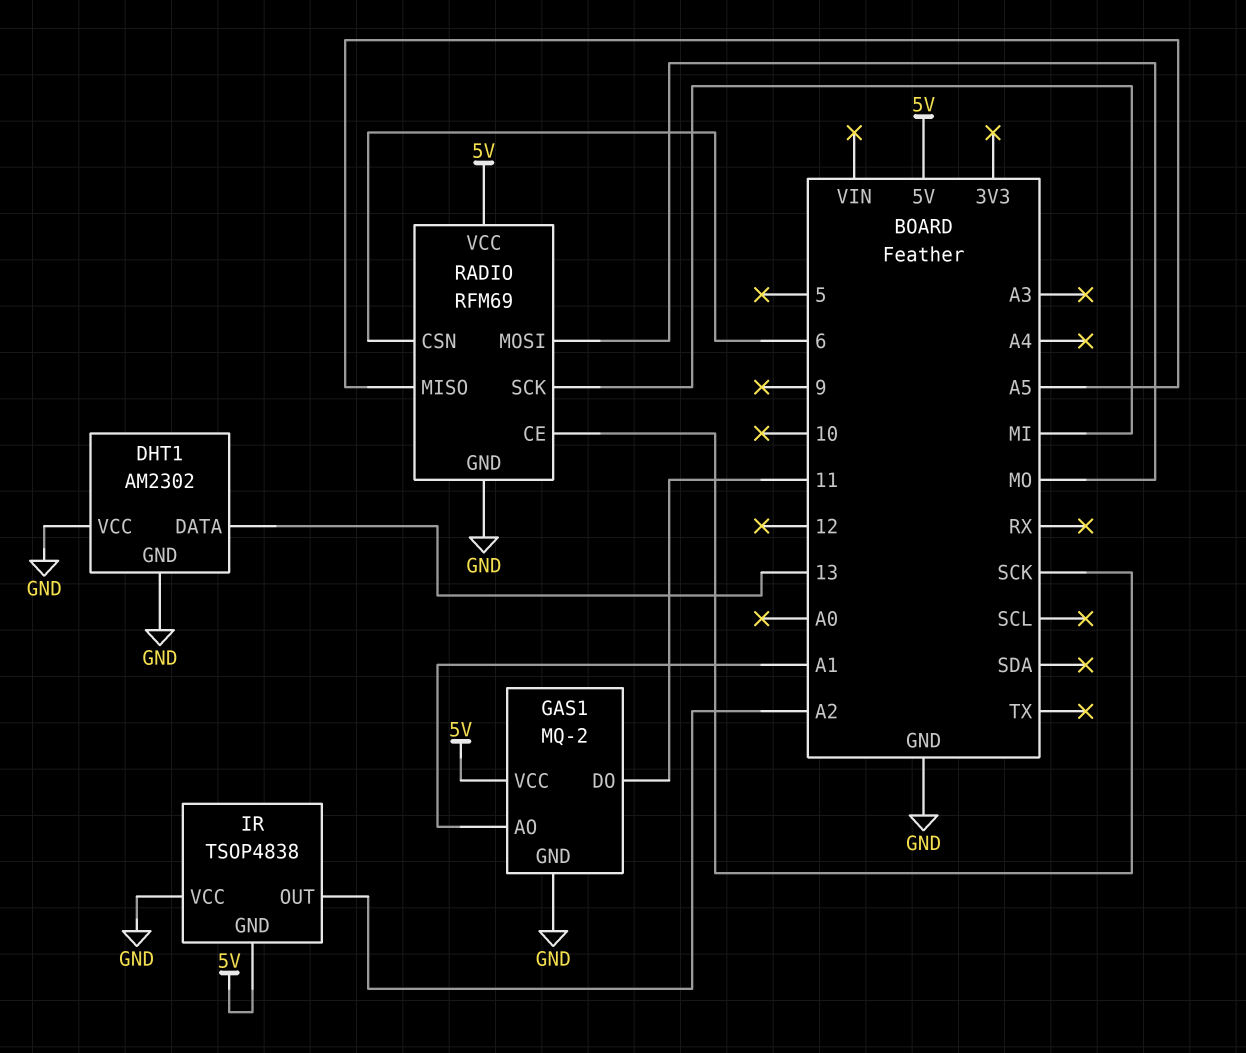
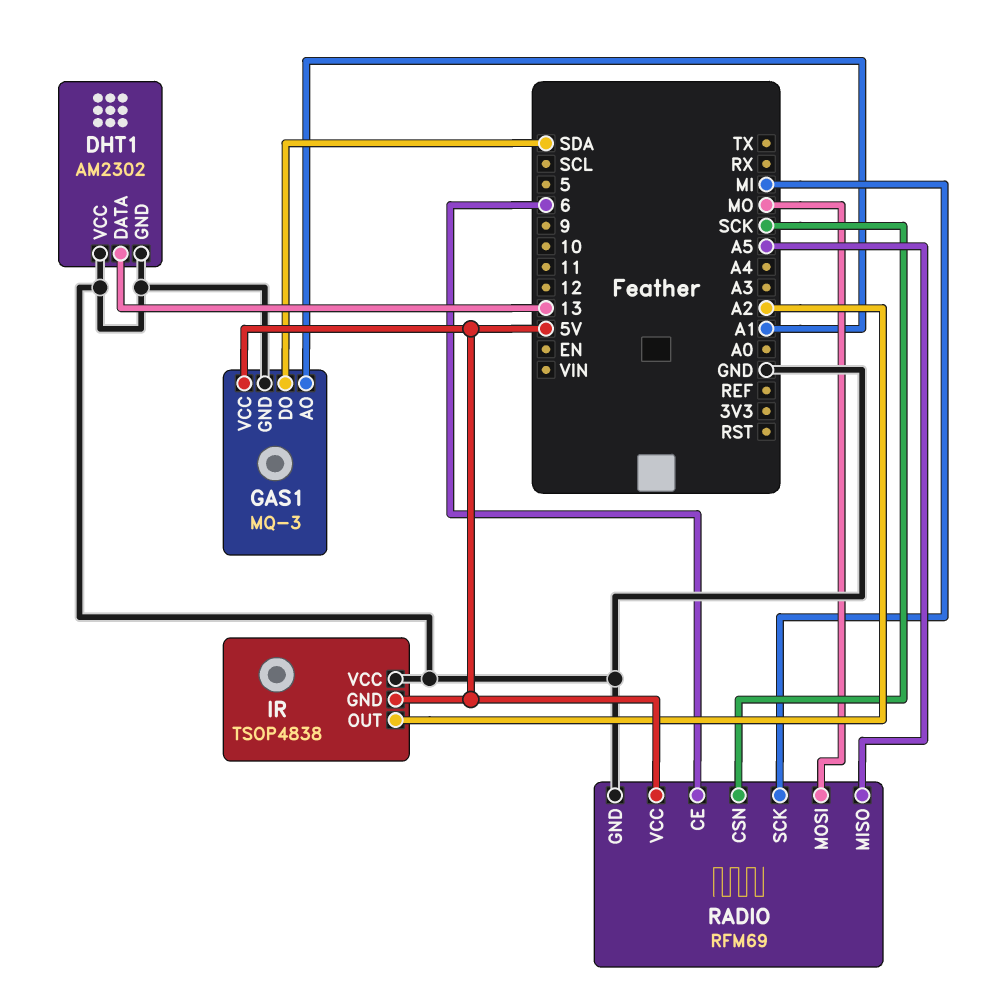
GAS1: MQ-2 -> MQ-3
GAS1 pin DO: 11 -> SDA
RADIO pin CE: SCK -> 6
RADIO pin CSN: 6 -> SCK

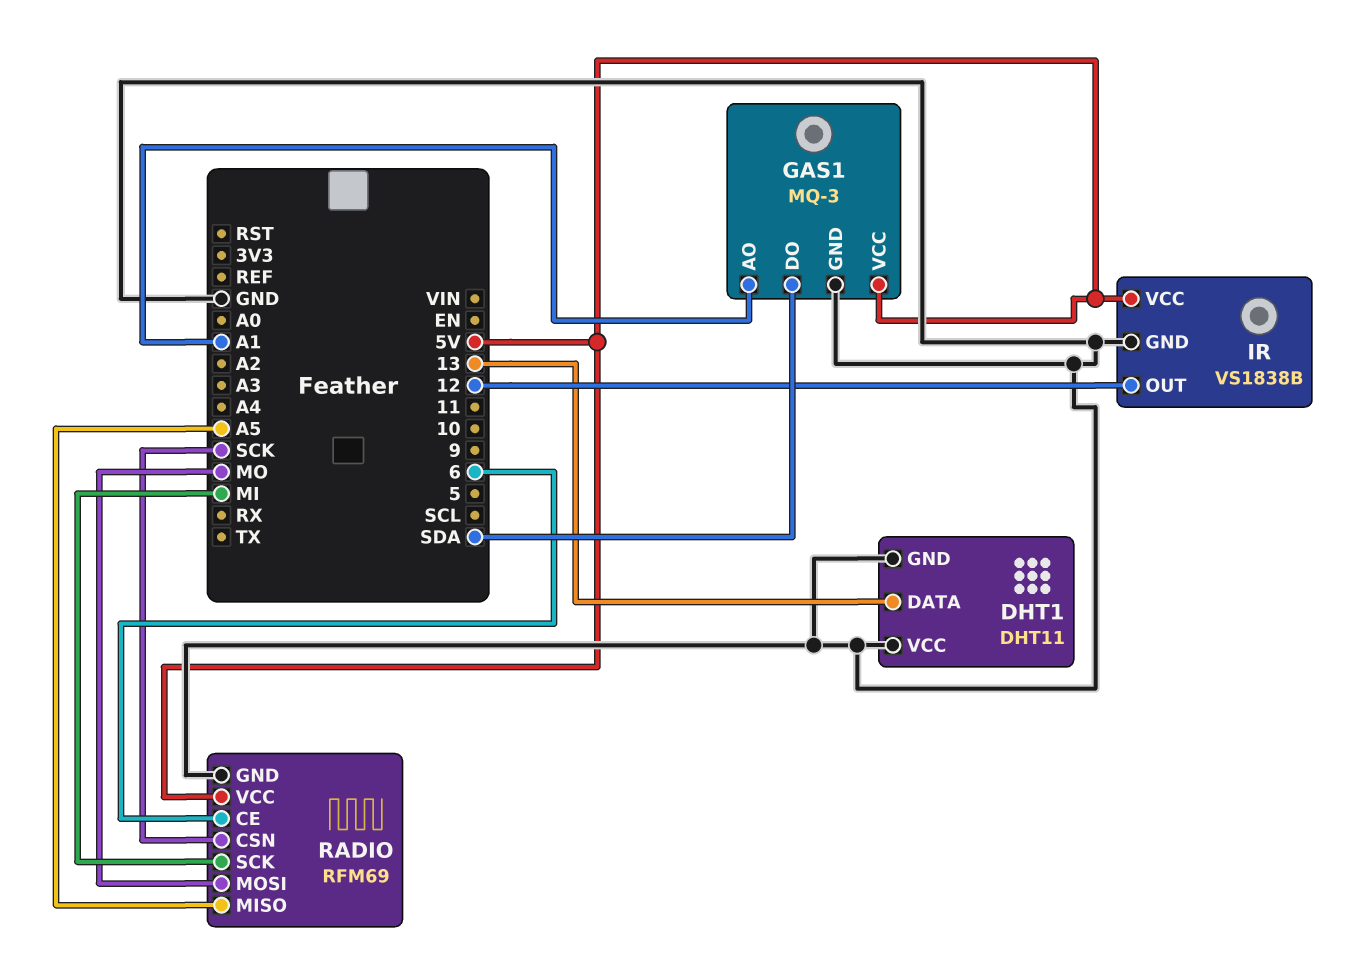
DHT1: AM2302 -> DHT11
IR: TSOP4838 -> VS1838B
IR pin GND: 5V -> GND
IR pin OUT: A2 -> 12
IR pin VCC: GND -> 5V

